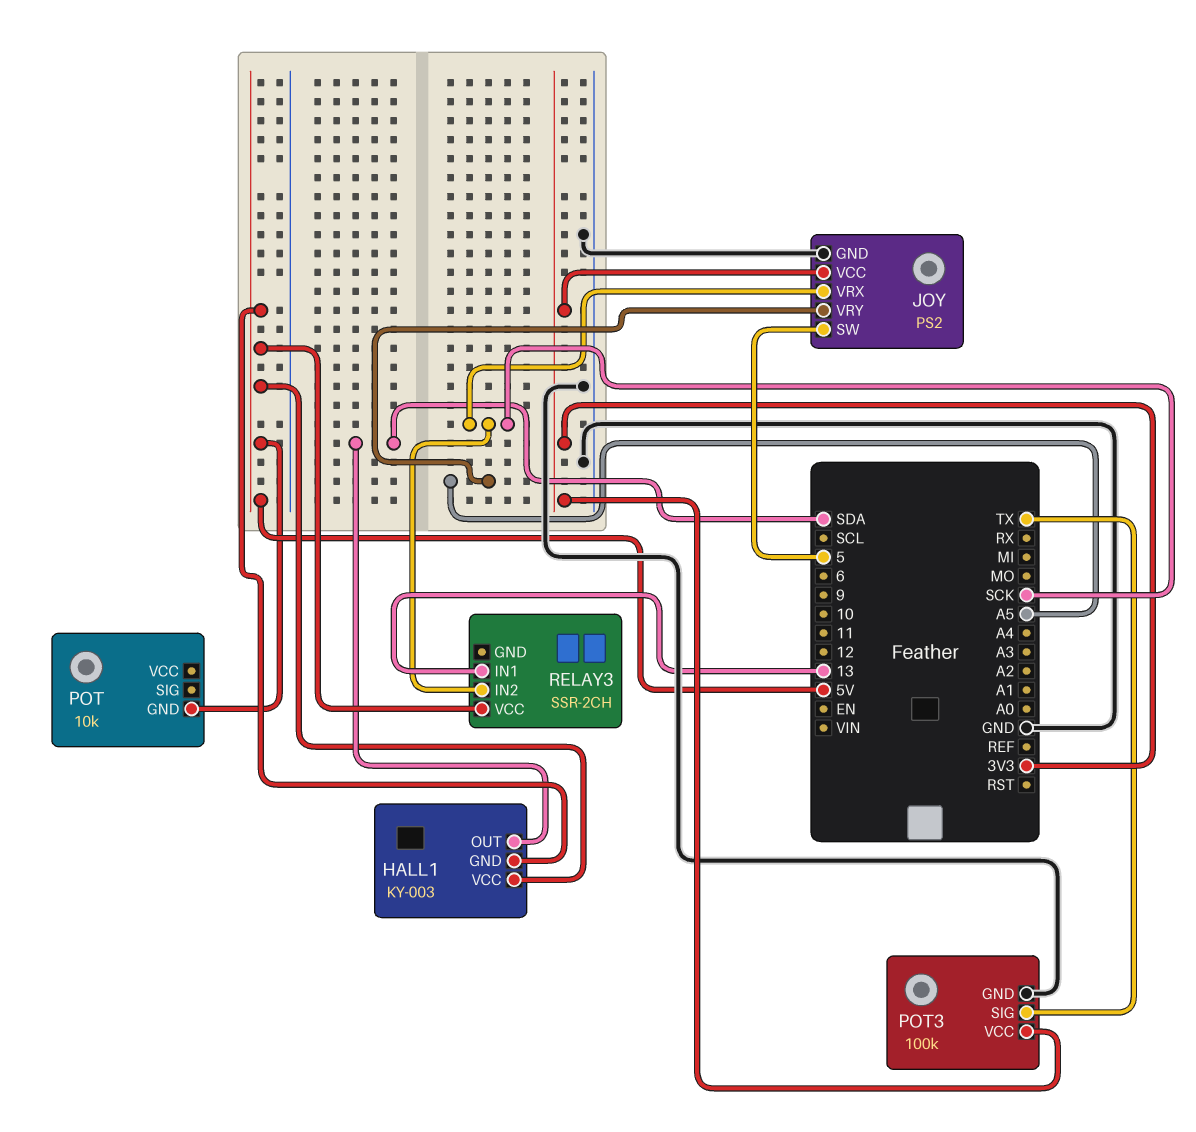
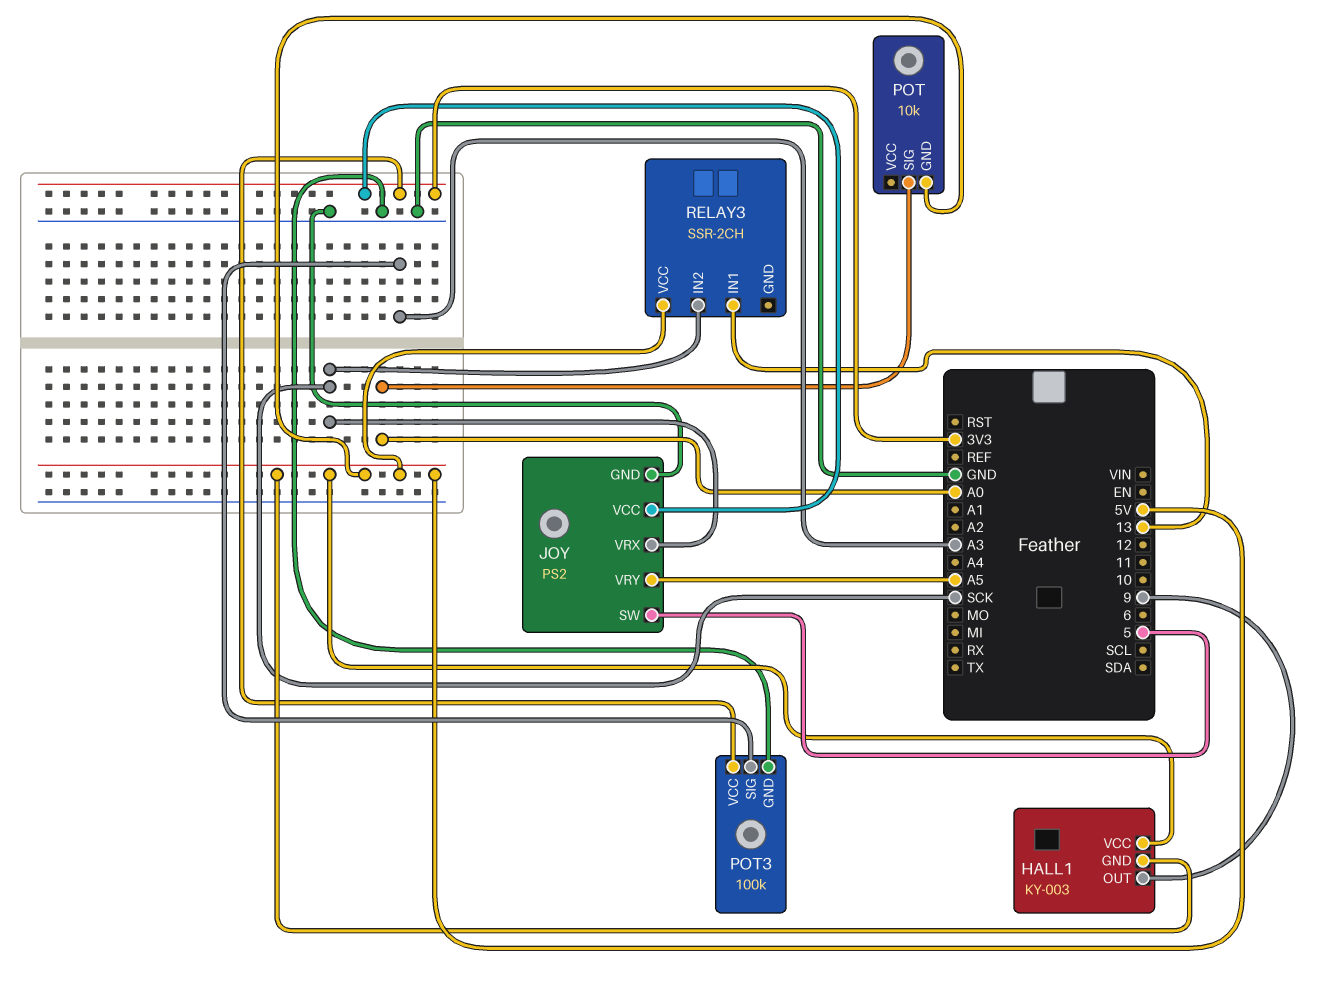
HALL1 pin OUT: SDA -> 9
POT pin SIG: none -> A0
POT3 pin SIG: TX -> A3

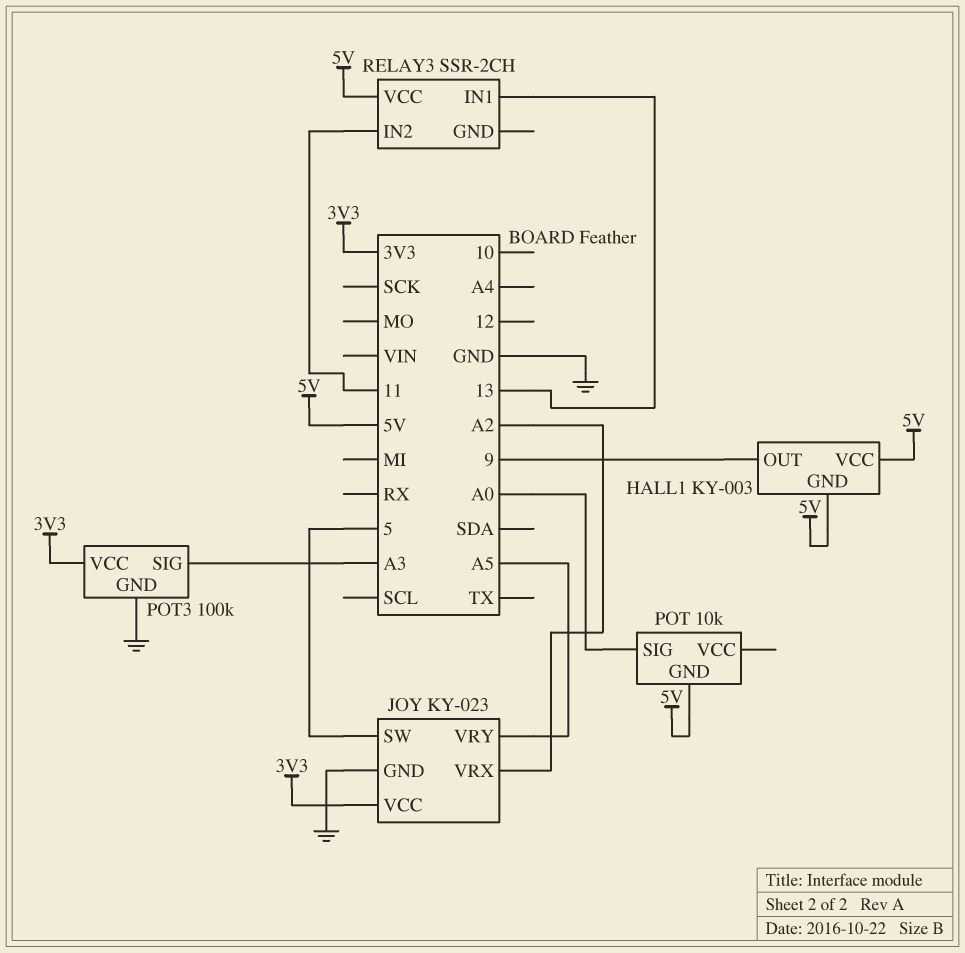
JOY: PS2 -> KY-023
JOY pin VRX: SCK -> A2
RELAY3 pin IN2: SCK -> 11

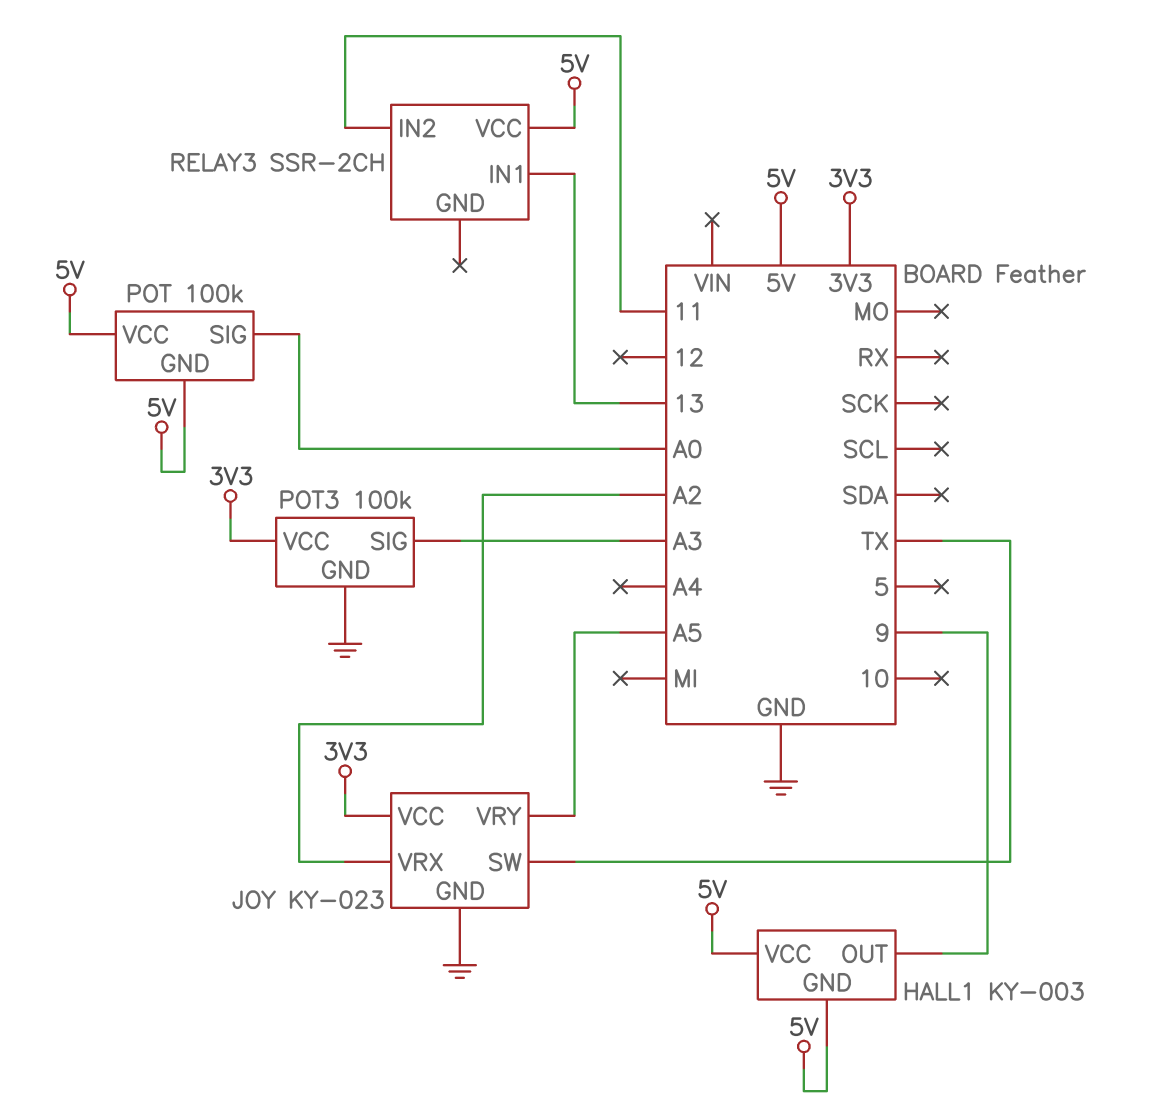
JOY pin SW: 5 -> TX
POT: 10k -> 100k
POT pin VCC: none -> 5V

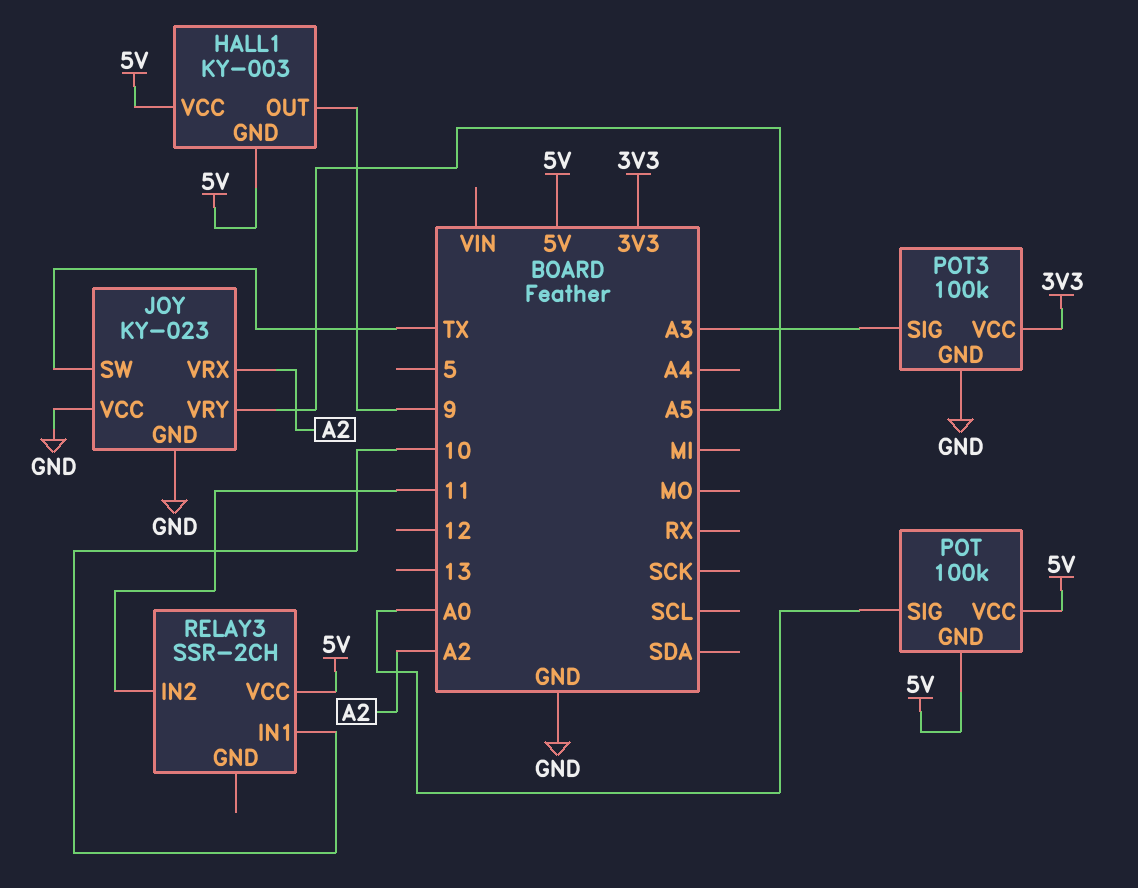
JOY pin VCC: 3V3 -> GND
RELAY3 pin IN1: 13 -> 10

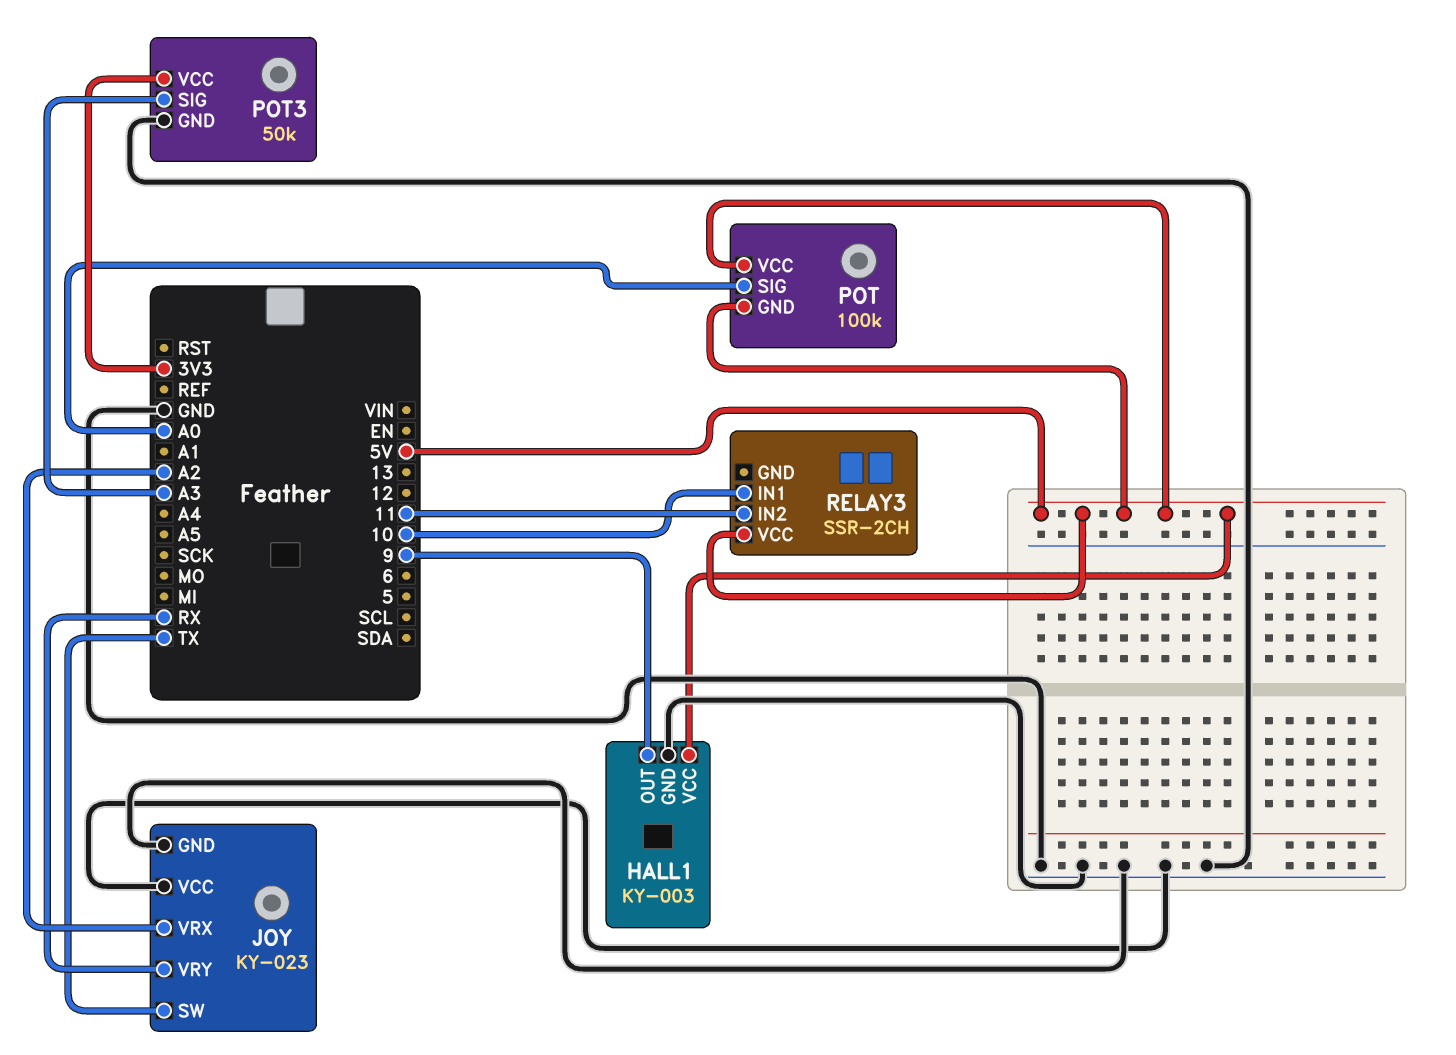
HALL1 pin GND: 5V -> GND
JOY pin VRY: A5 -> RX
POT3: 100k -> 50k

